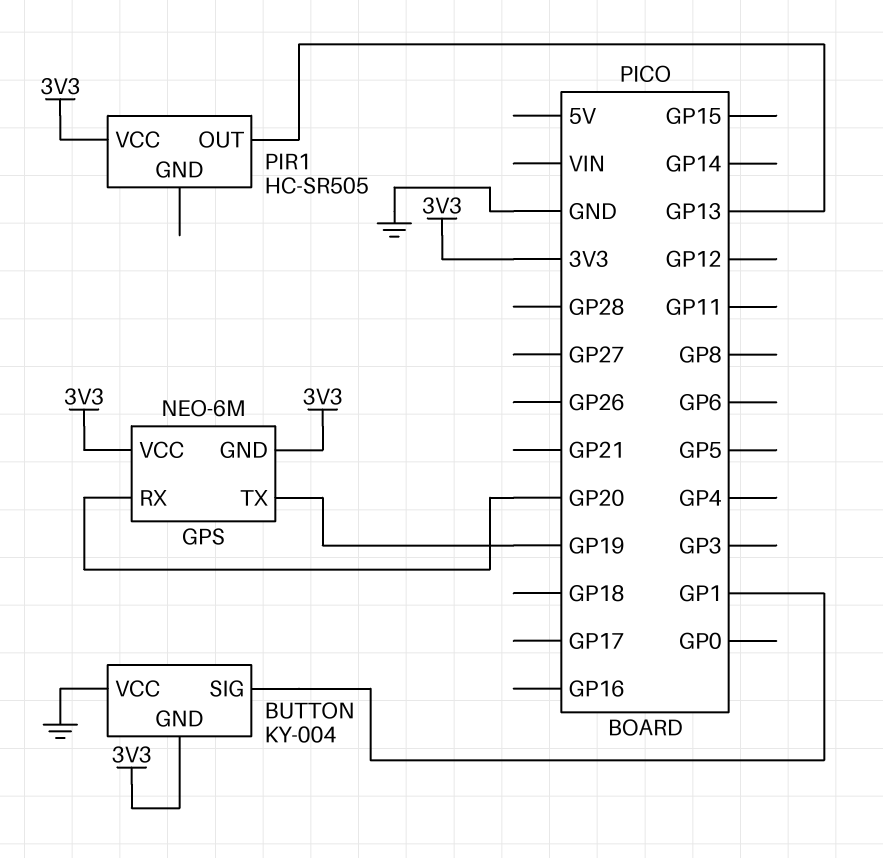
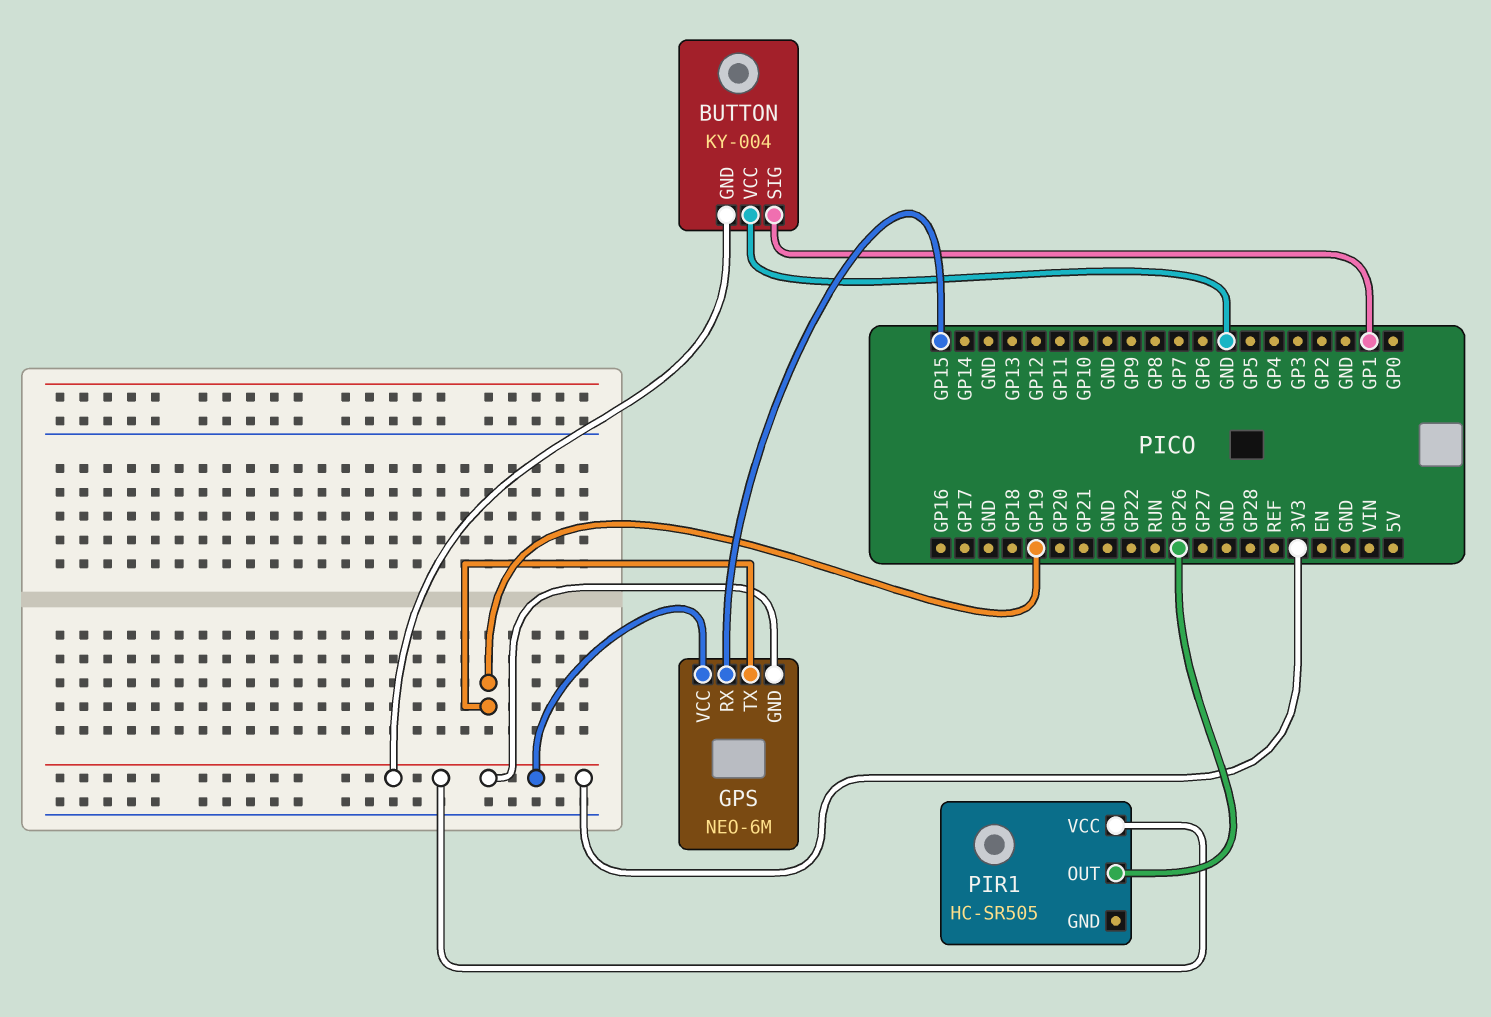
GPS pin RX: GP20 -> GP15
PIR1 pin OUT: GP13 -> GP26

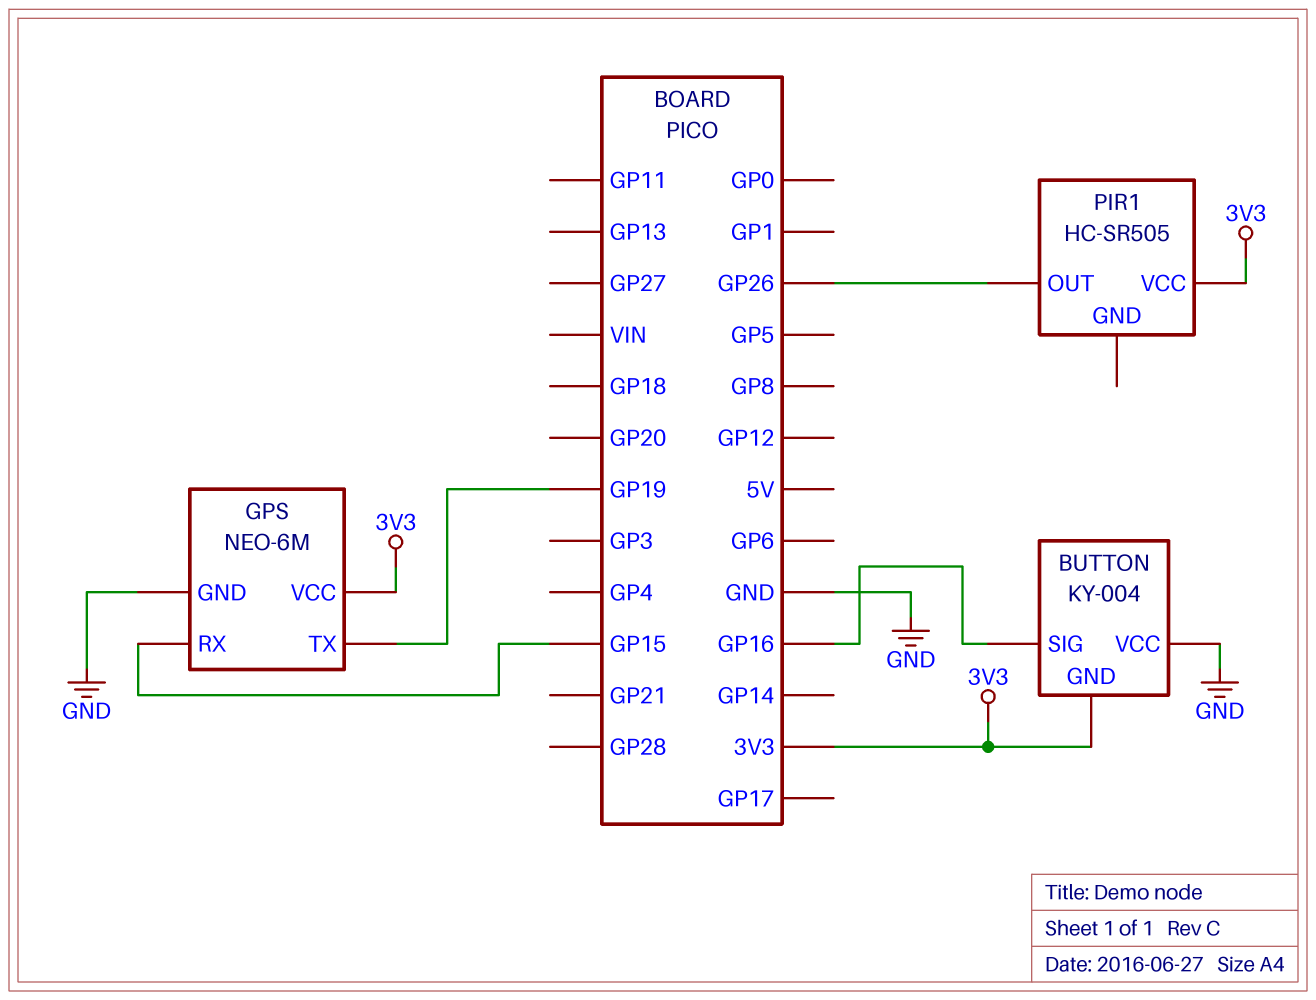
BUTTON pin SIG: GP1 -> GP16
GPS pin GND: 3V3 -> GND

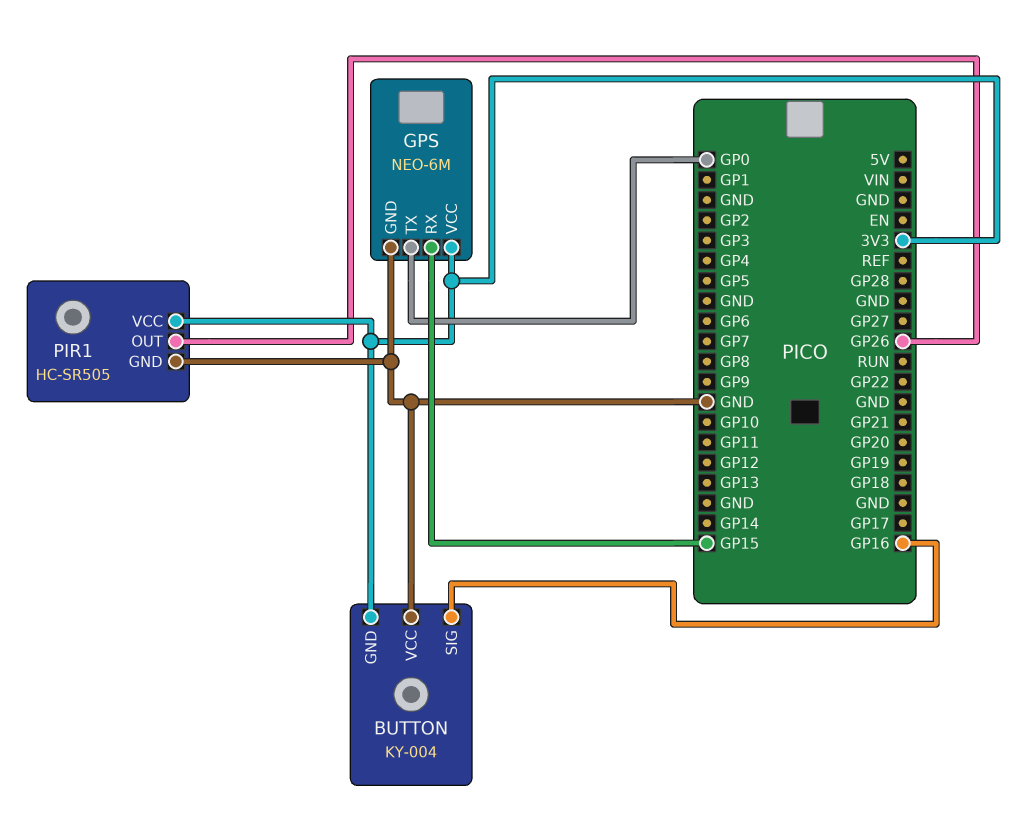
GPS pin TX: GP19 -> GP0
PIR1 pin GND: none -> GND

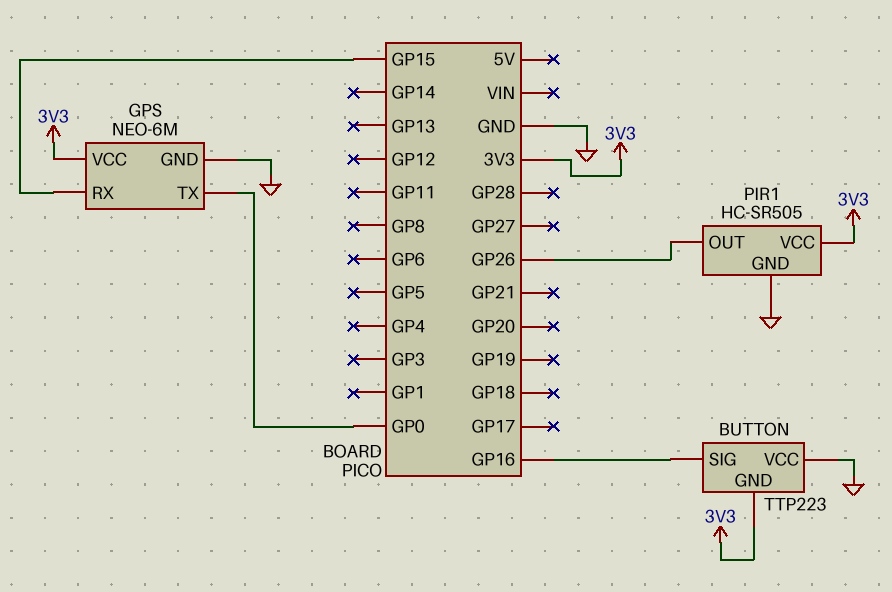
BUTTON: KY-004 -> TTP223

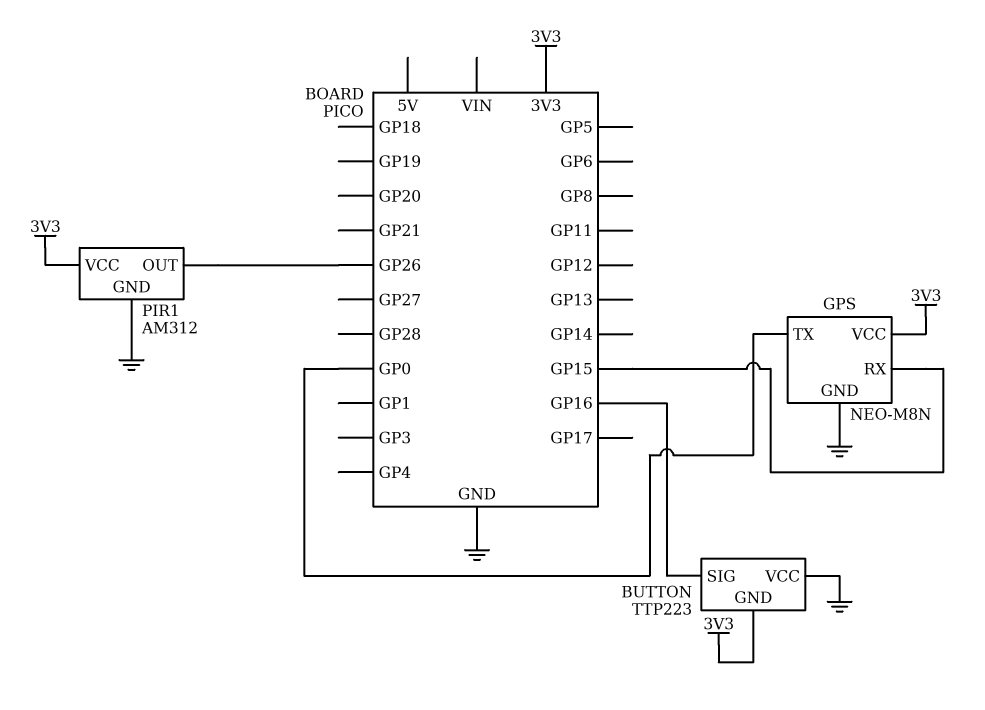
GPS: NEO-6M -> NEO-M8N
PIR1: HC-SR505 -> AM312

